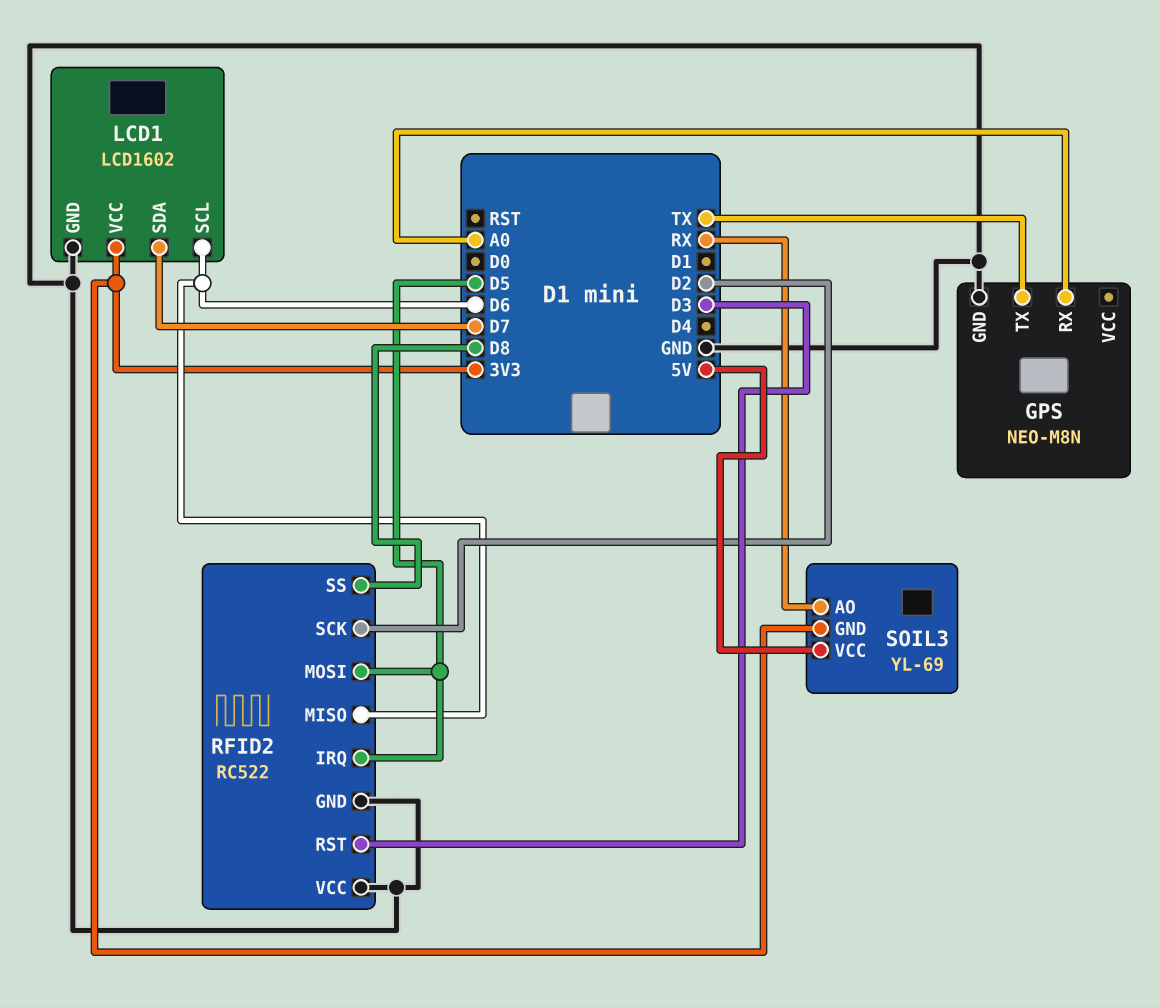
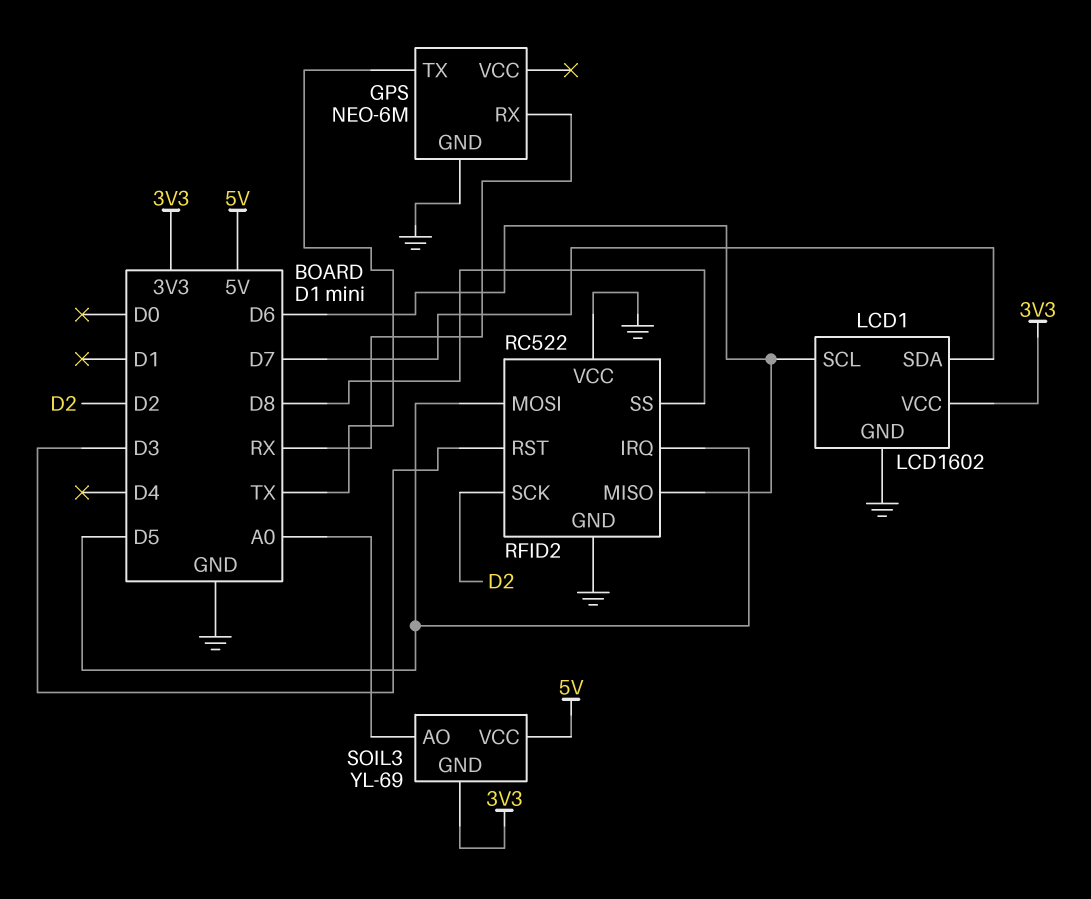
GPS: NEO-M8N -> NEO-6M
GPS pin RX: A0 -> RX
SOIL3 pin AO: RX -> A0

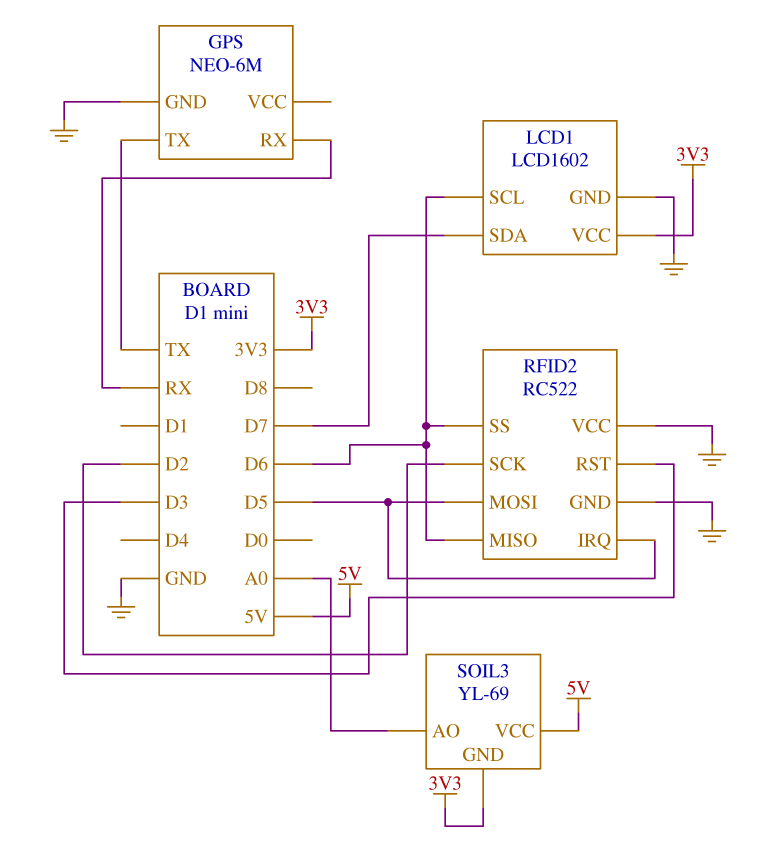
RFID2 pin SS: D8 -> D6

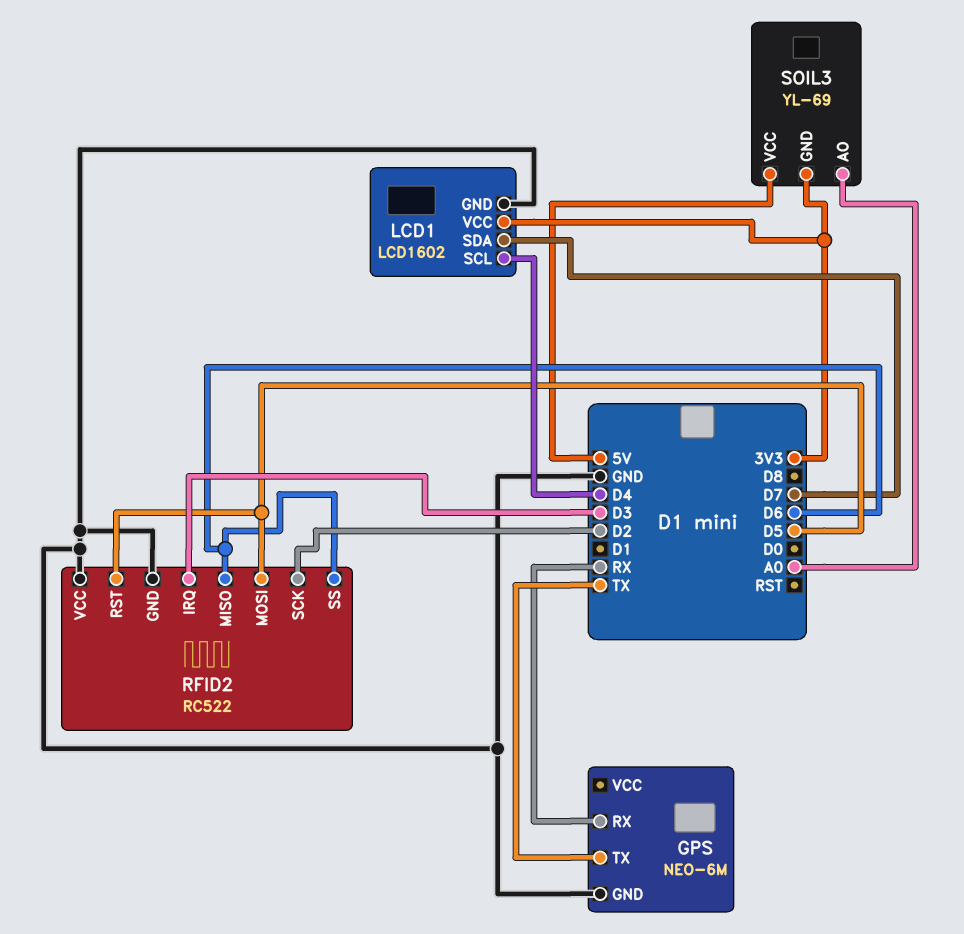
LCD1 pin SCL: D6 -> D4
RFID2 pin IRQ: D5 -> D3
RFID2 pin RST: D3 -> D5

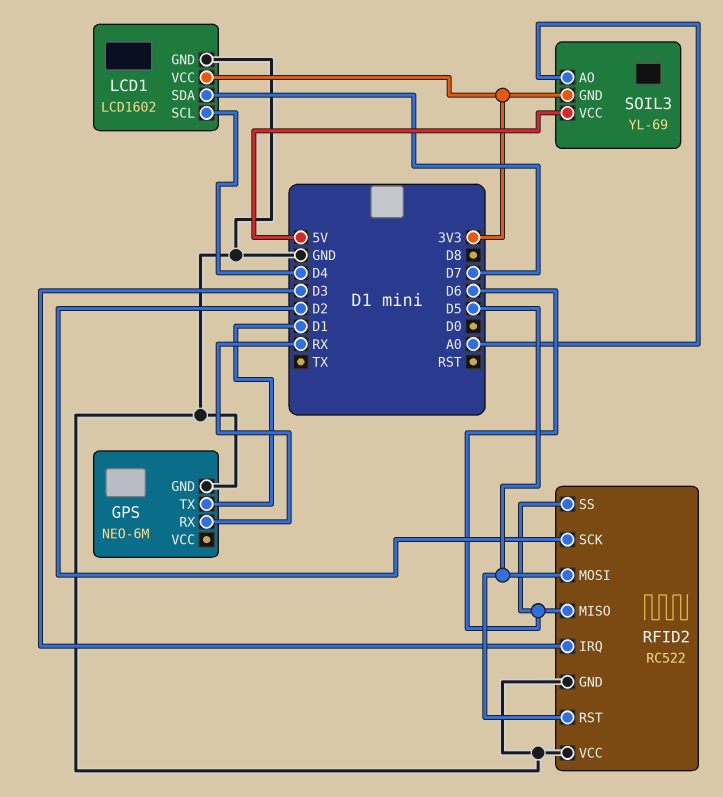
GPS pin TX: TX -> D1

